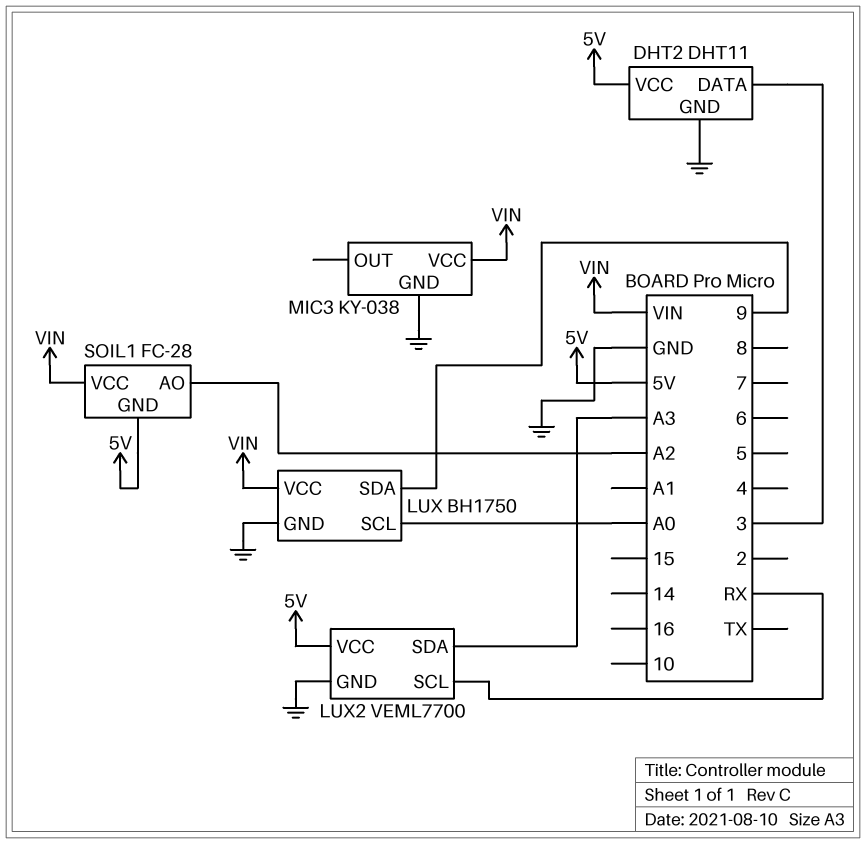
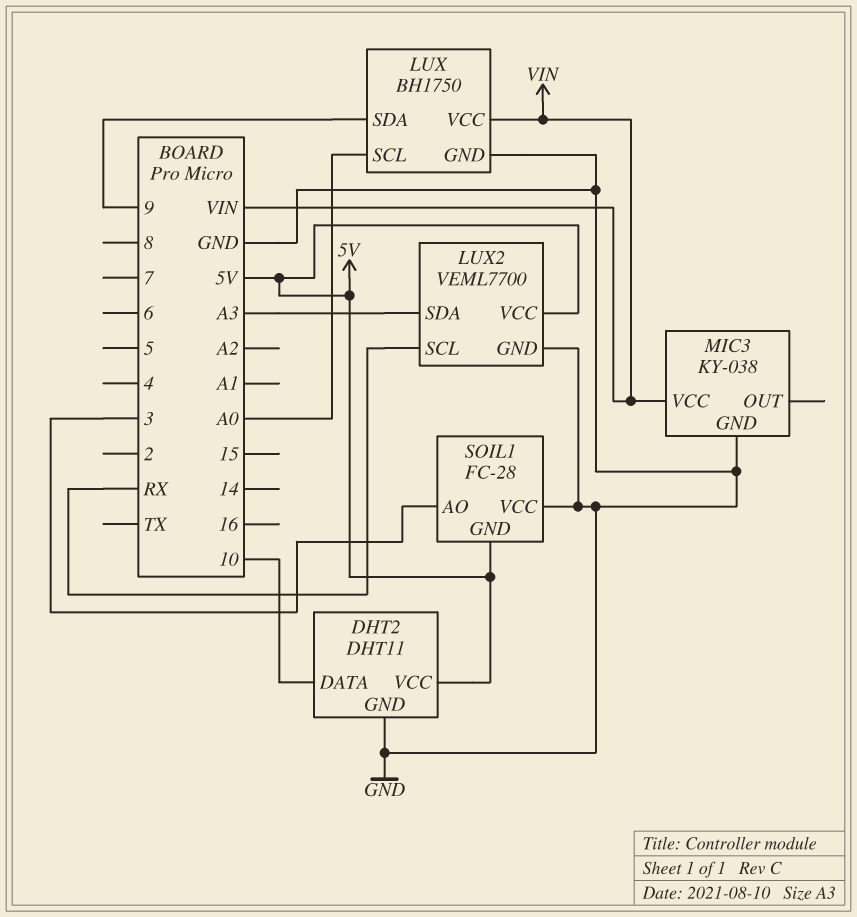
DHT2 pin DATA: 3 -> 10
SOIL1 pin AO: A2 -> 3
SOIL1 pin VCC: VIN -> GND

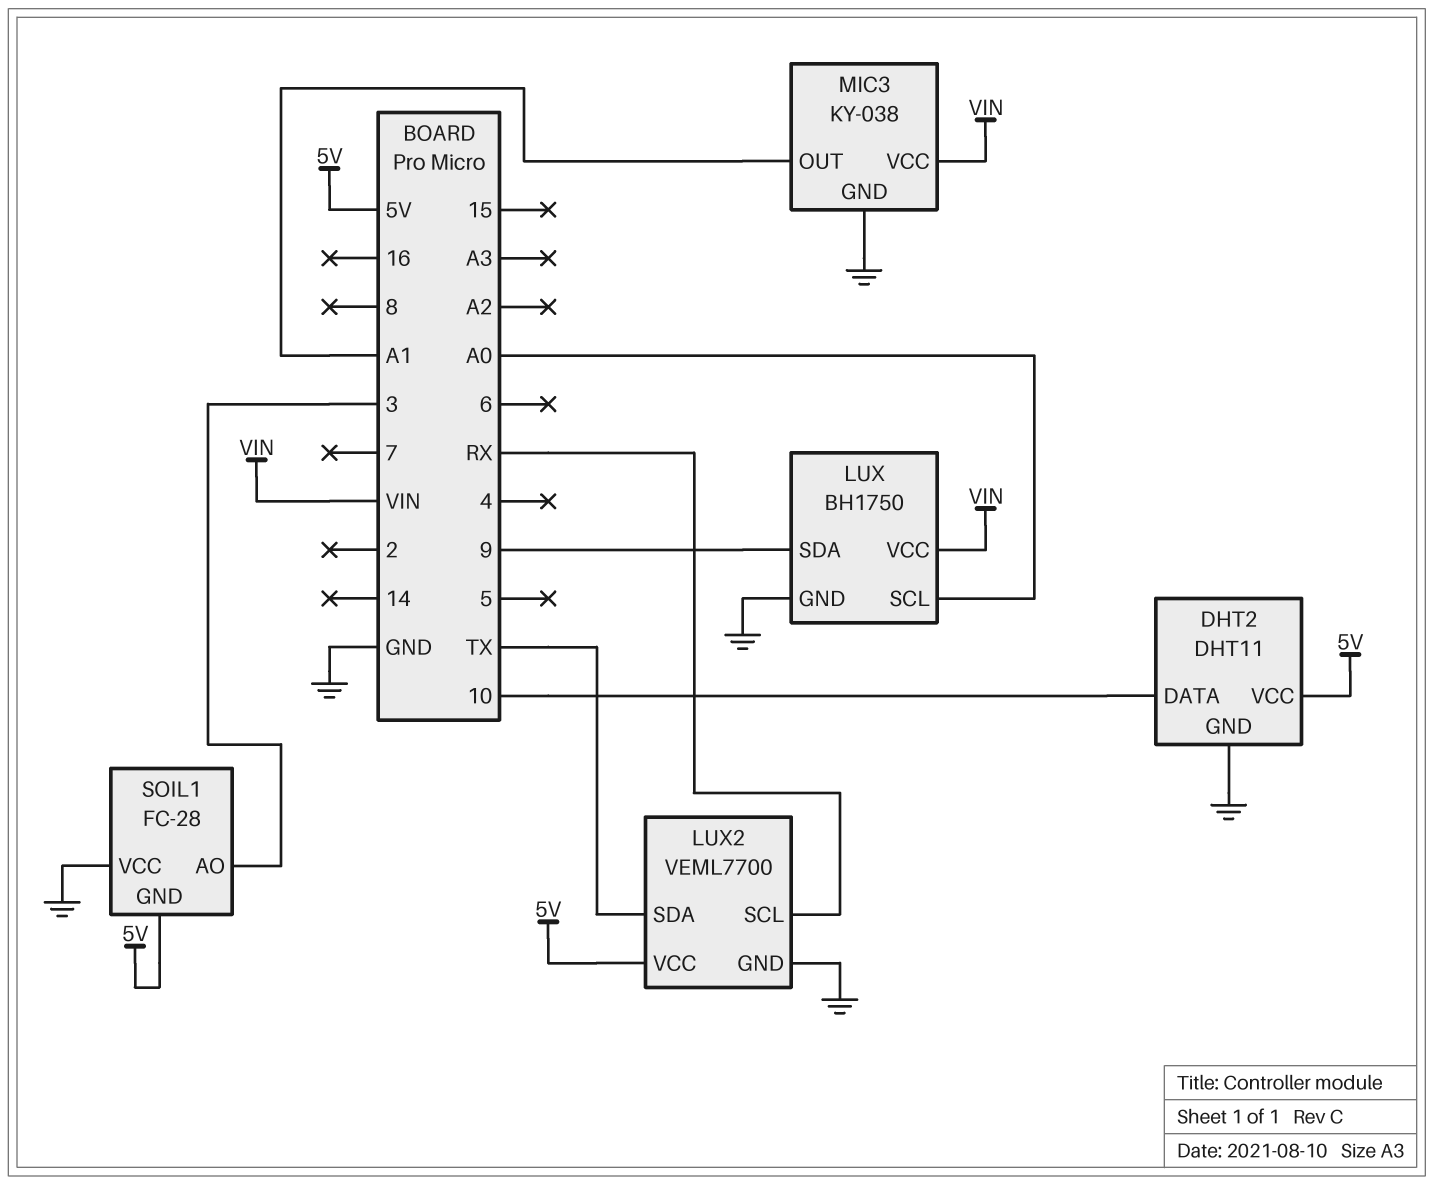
LUX2 pin SDA: A3 -> TX
MIC3 pin OUT: none -> A1

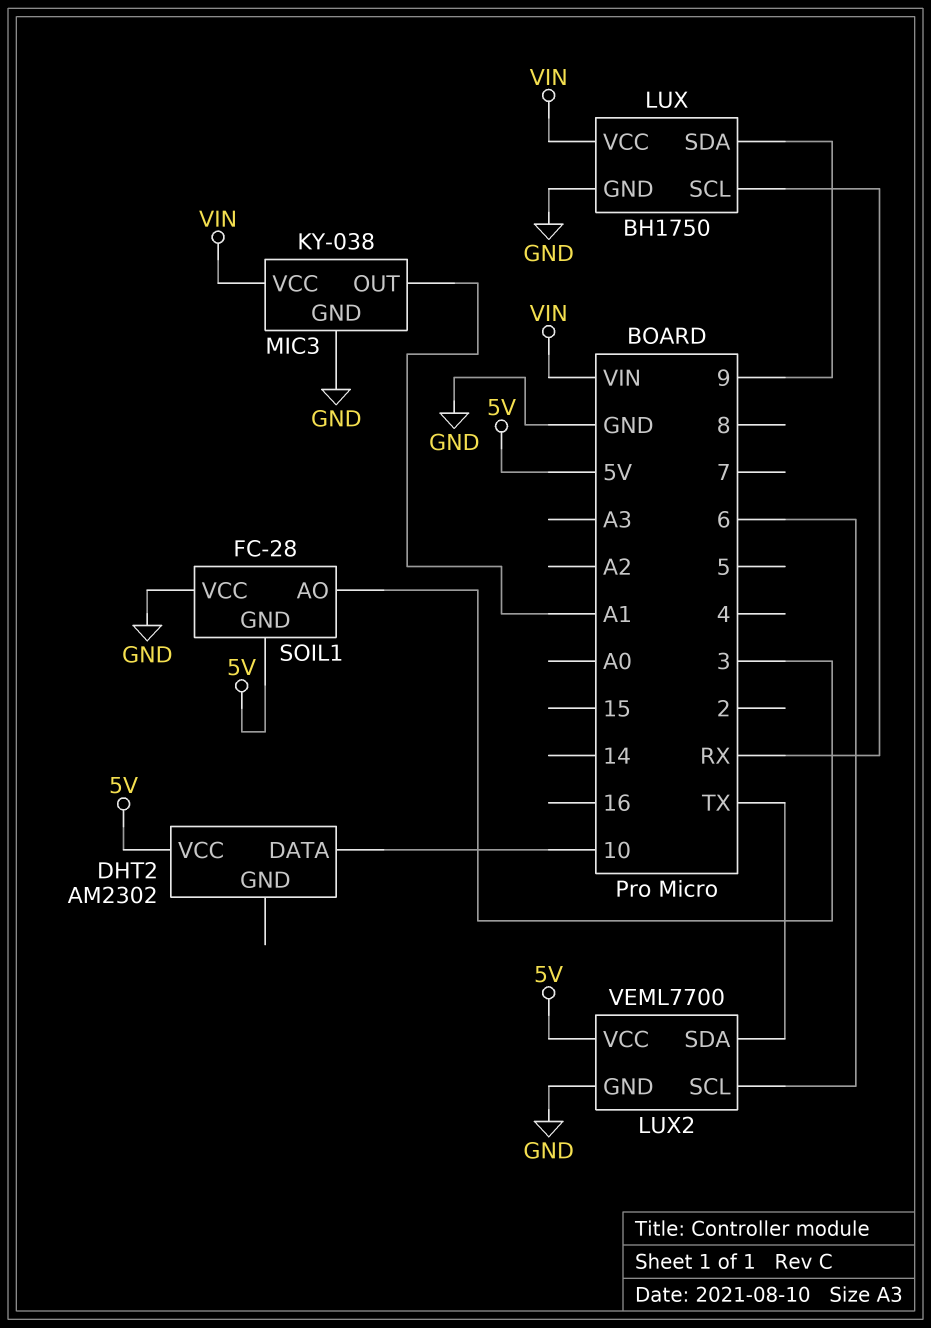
DHT2: DHT11 -> AM2302
DHT2 pin GND: GND -> none
LUX pin SCL: A0 -> RX
LUX2 pin SCL: RX -> 6

